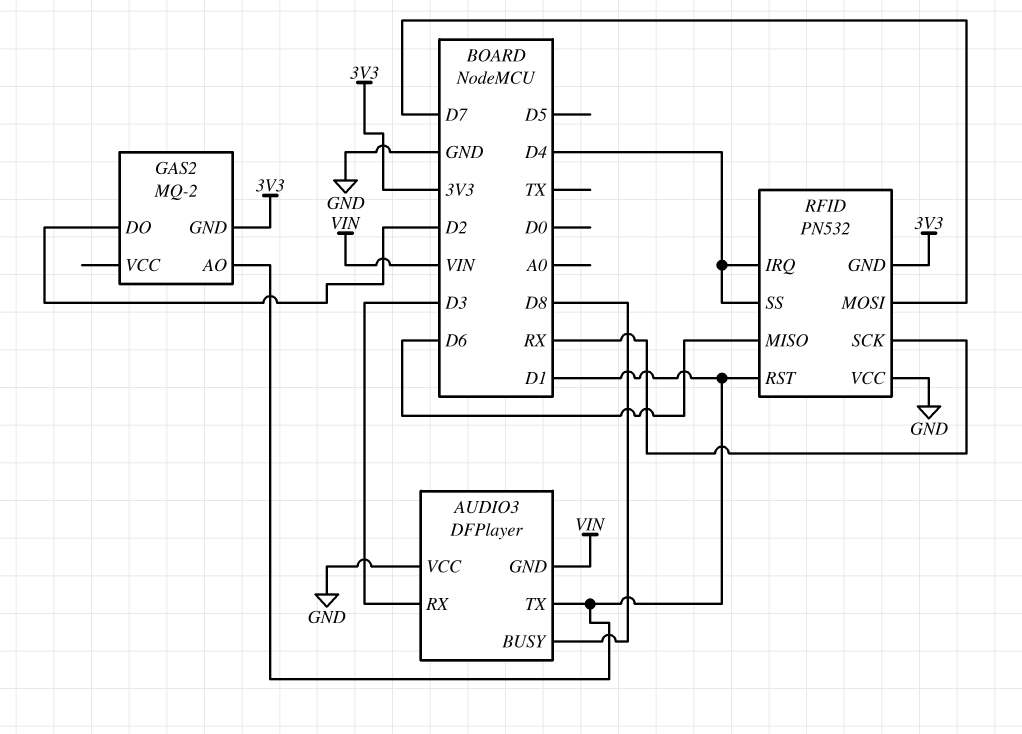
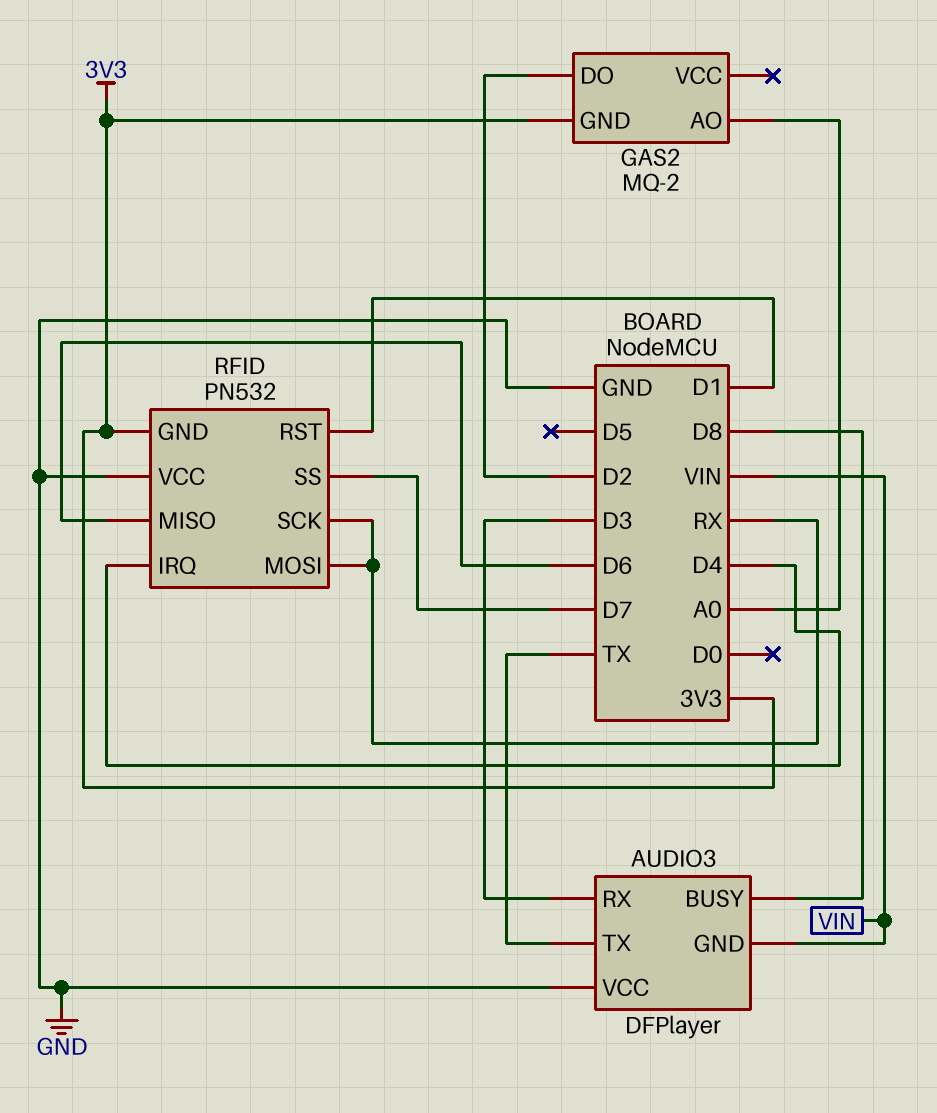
AUDIO3 pin TX: D1 -> TX
GAS2 pin AO: D1 -> A0
RFID pin MOSI: D7 -> RX
RFID pin SS: D4 -> D7

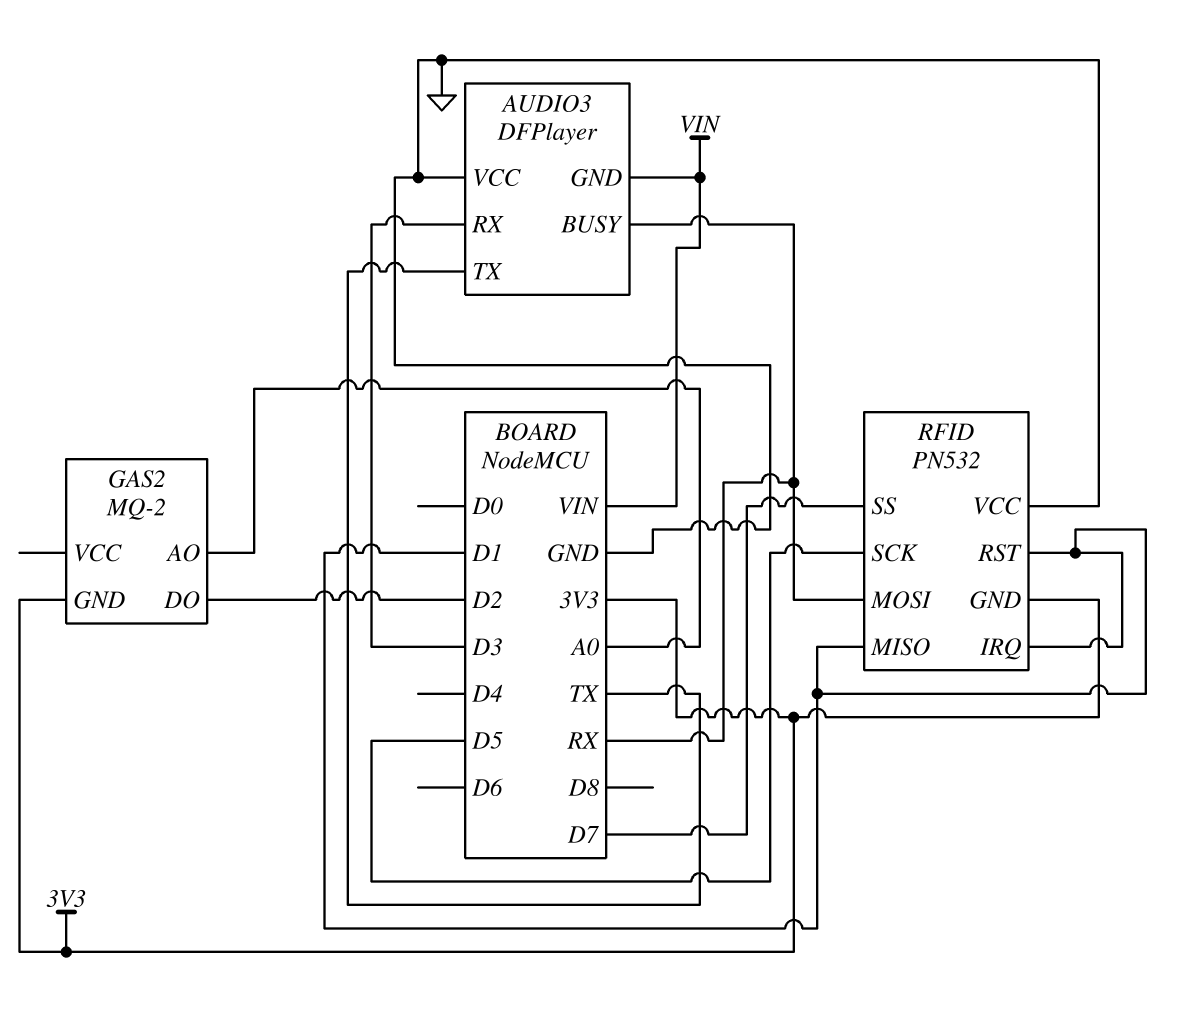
AUDIO3 pin BUSY: D8 -> RX
RFID pin IRQ: D4 -> D1
RFID pin MISO: D6 -> D1
RFID pin SCK: RX -> D5

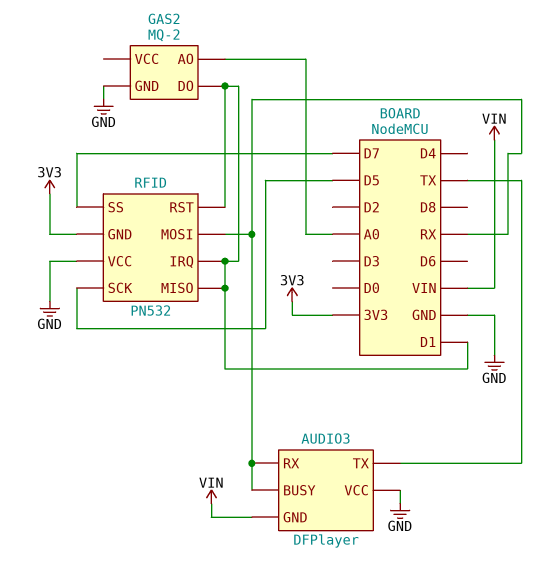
AUDIO3 pin RX: D3 -> RX
GAS2 pin DO: D2 -> D1
GAS2 pin GND: 3V3 -> GND

